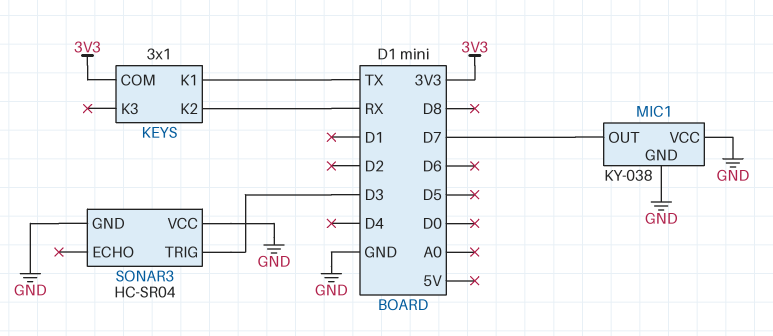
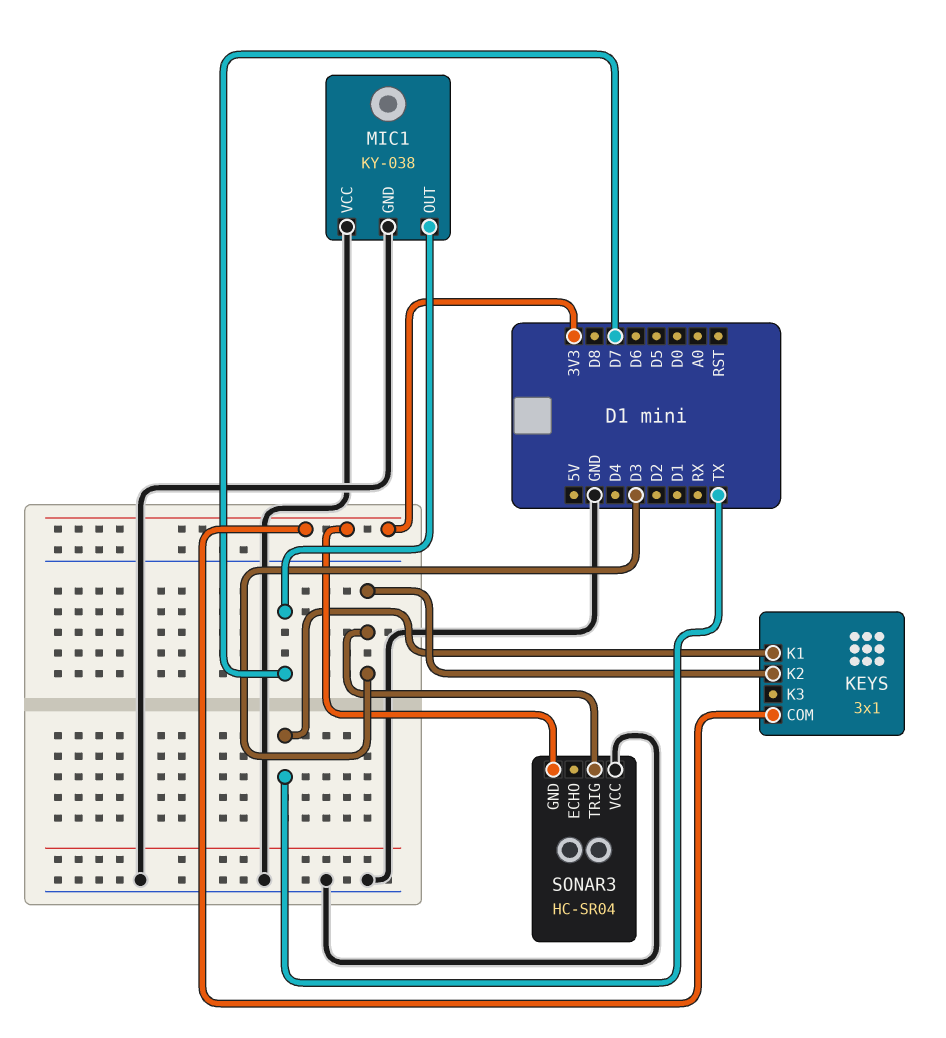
KEYS pin K2: RX -> D3
SONAR3 pin GND: GND -> 3V3

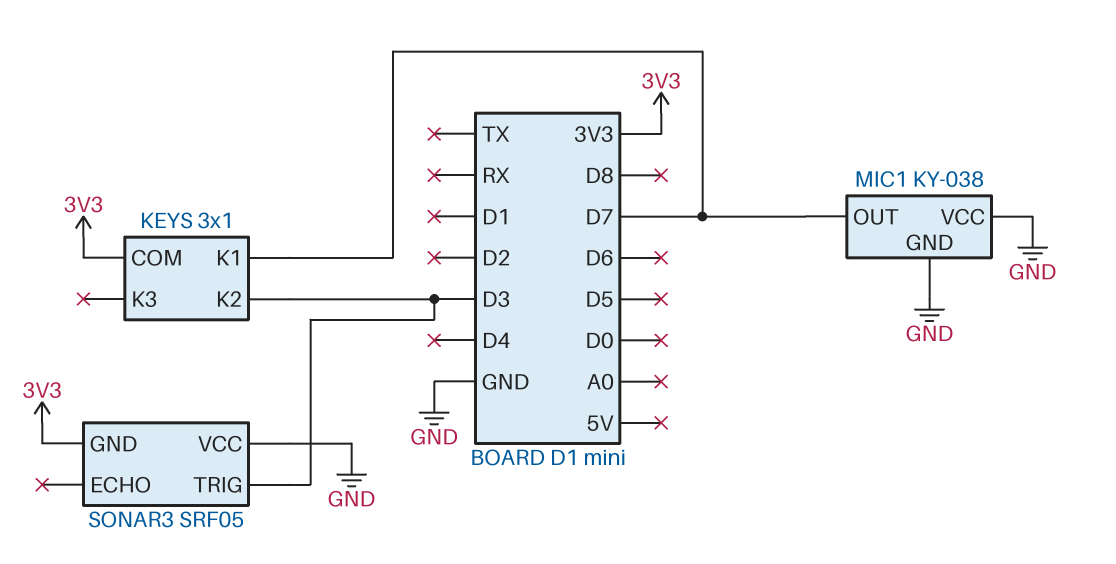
KEYS pin K1: TX -> D7
SONAR3: HC-SR04 -> SRF05

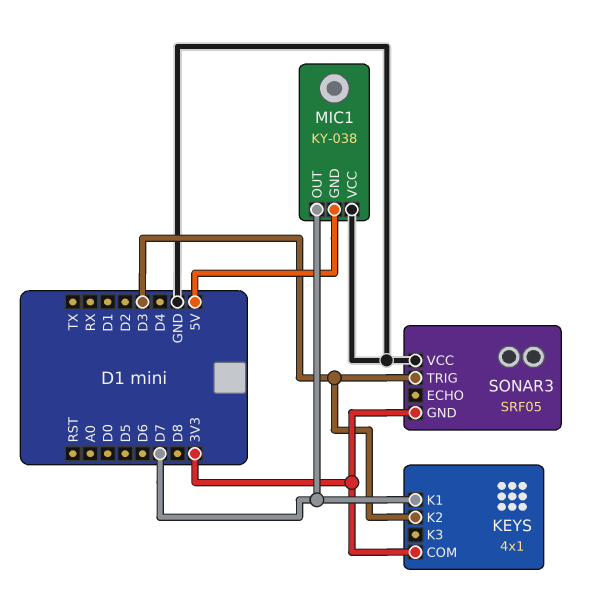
KEYS: 3x1 -> 4x1
MIC1 pin GND: GND -> 5V

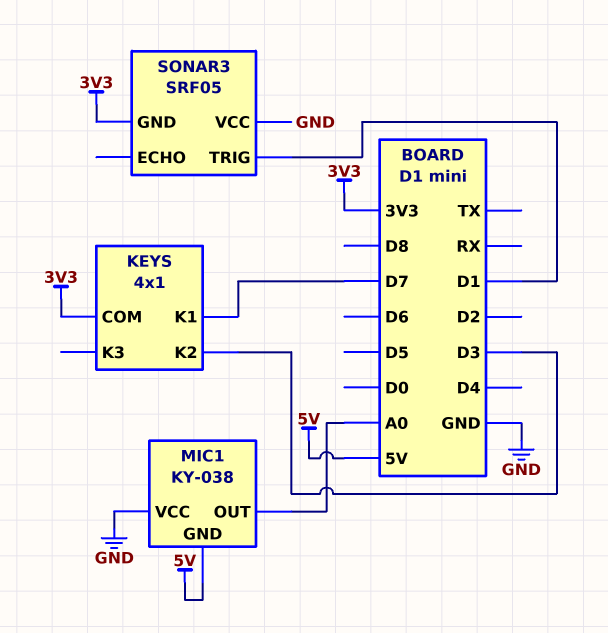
MIC1 pin OUT: D7 -> A0
SONAR3 pin TRIG: D3 -> D1

